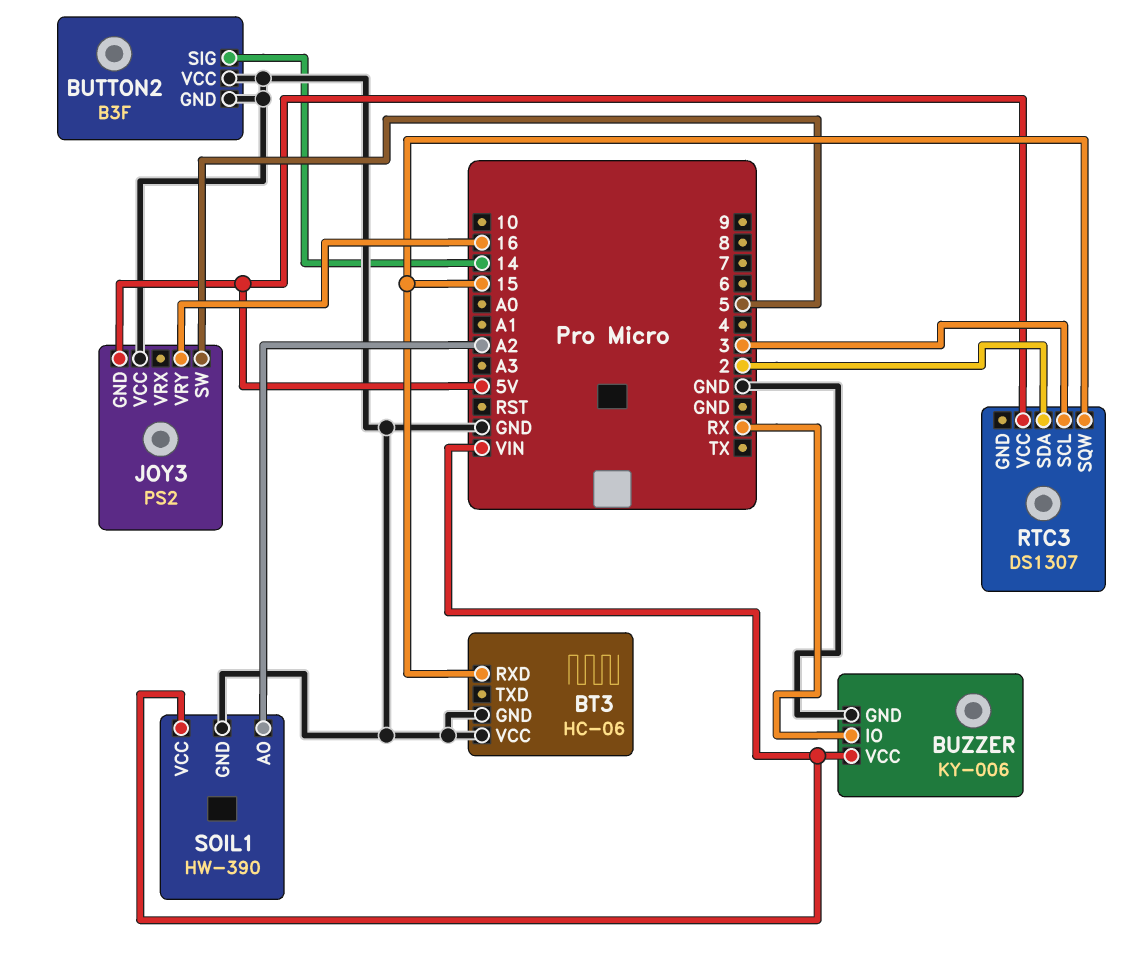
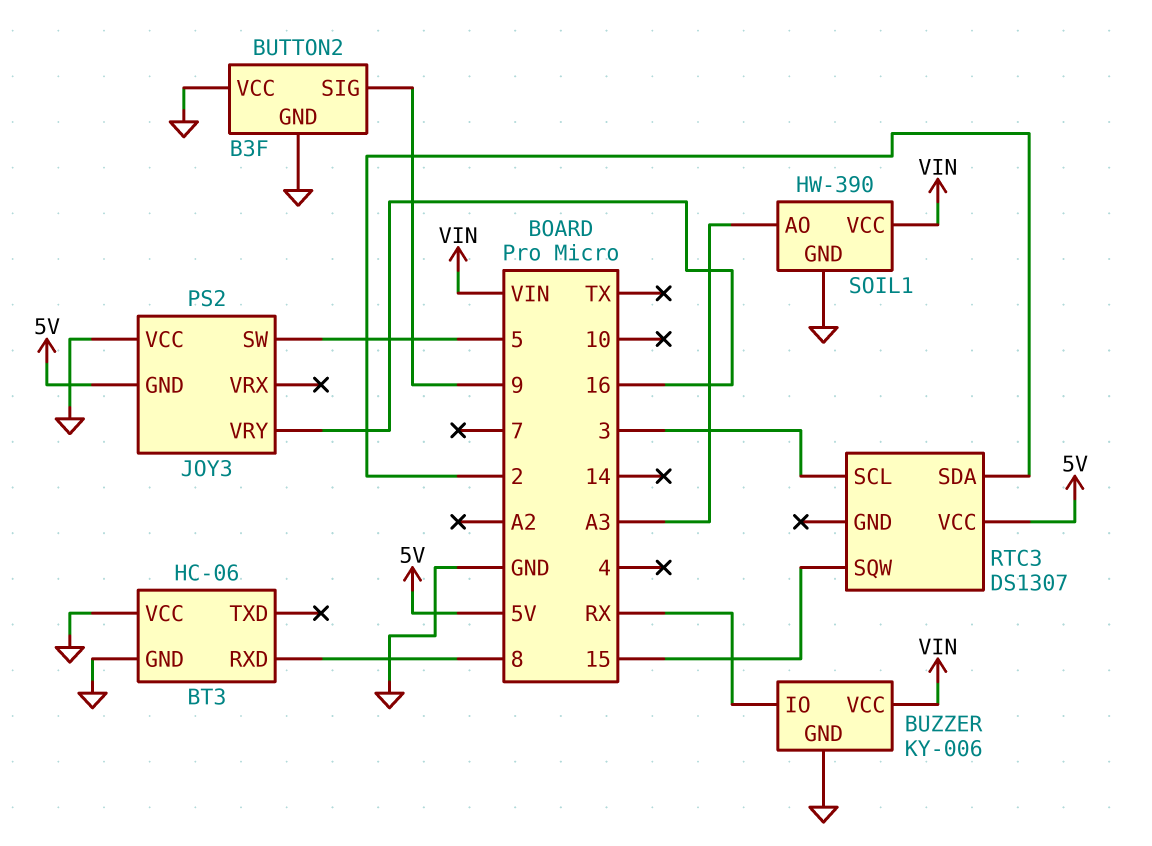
BT3 pin RXD: 15 -> 8
BUTTON2 pin SIG: 14 -> 9
SOIL1 pin AO: A2 -> A3

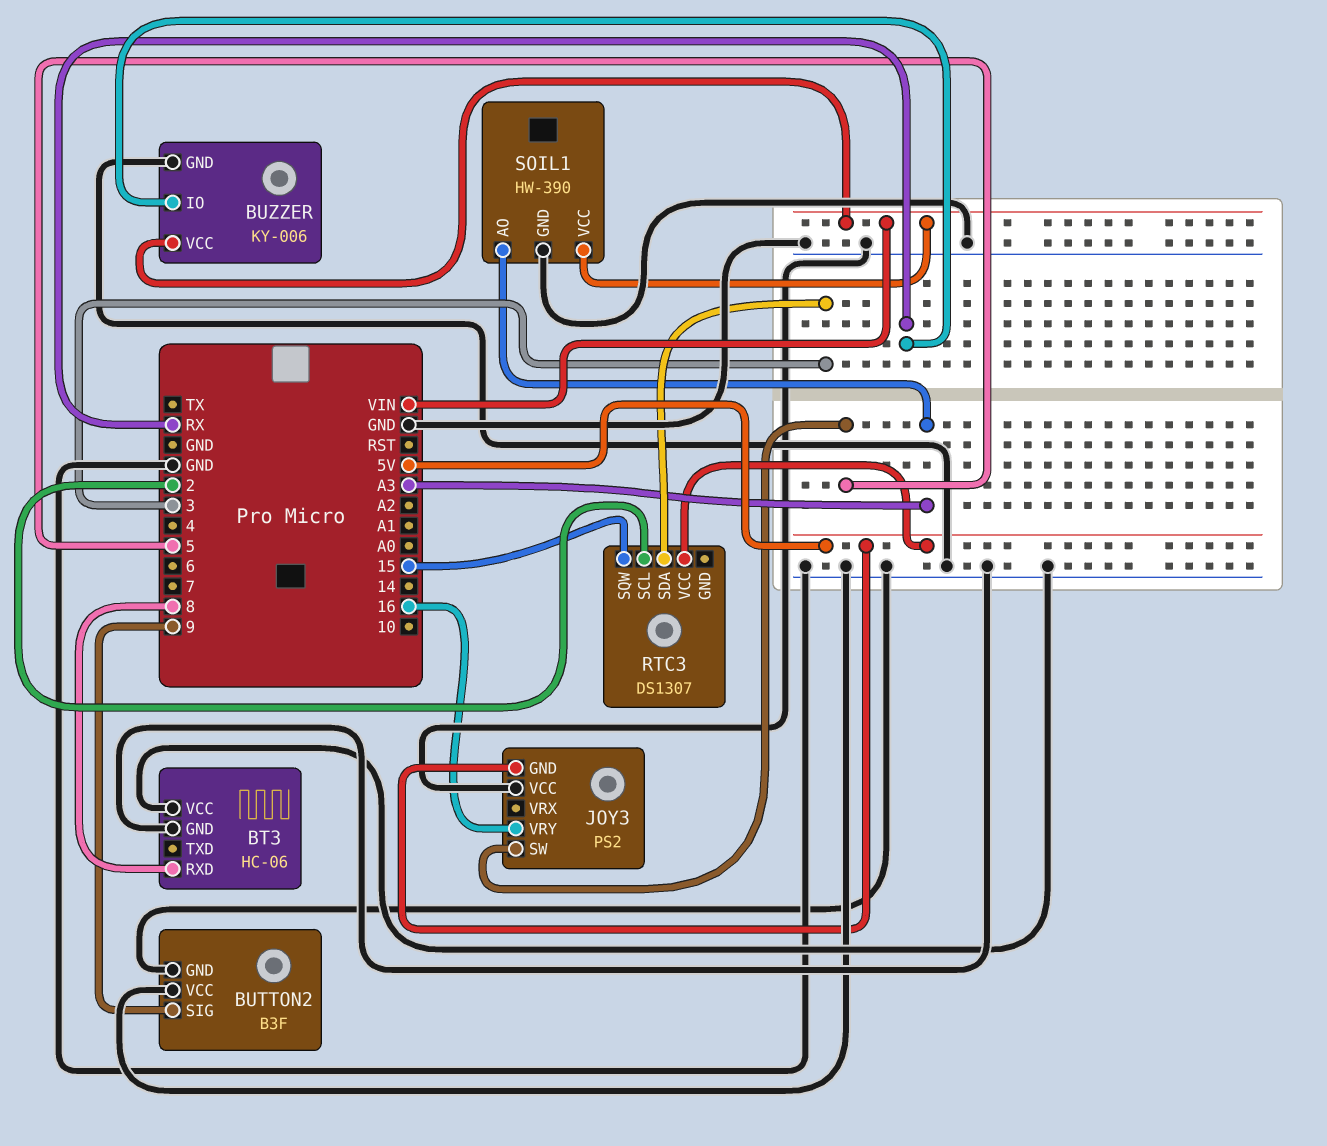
RTC3 pin SCL: 3 -> 2
RTC3 pin SDA: 2 -> 3

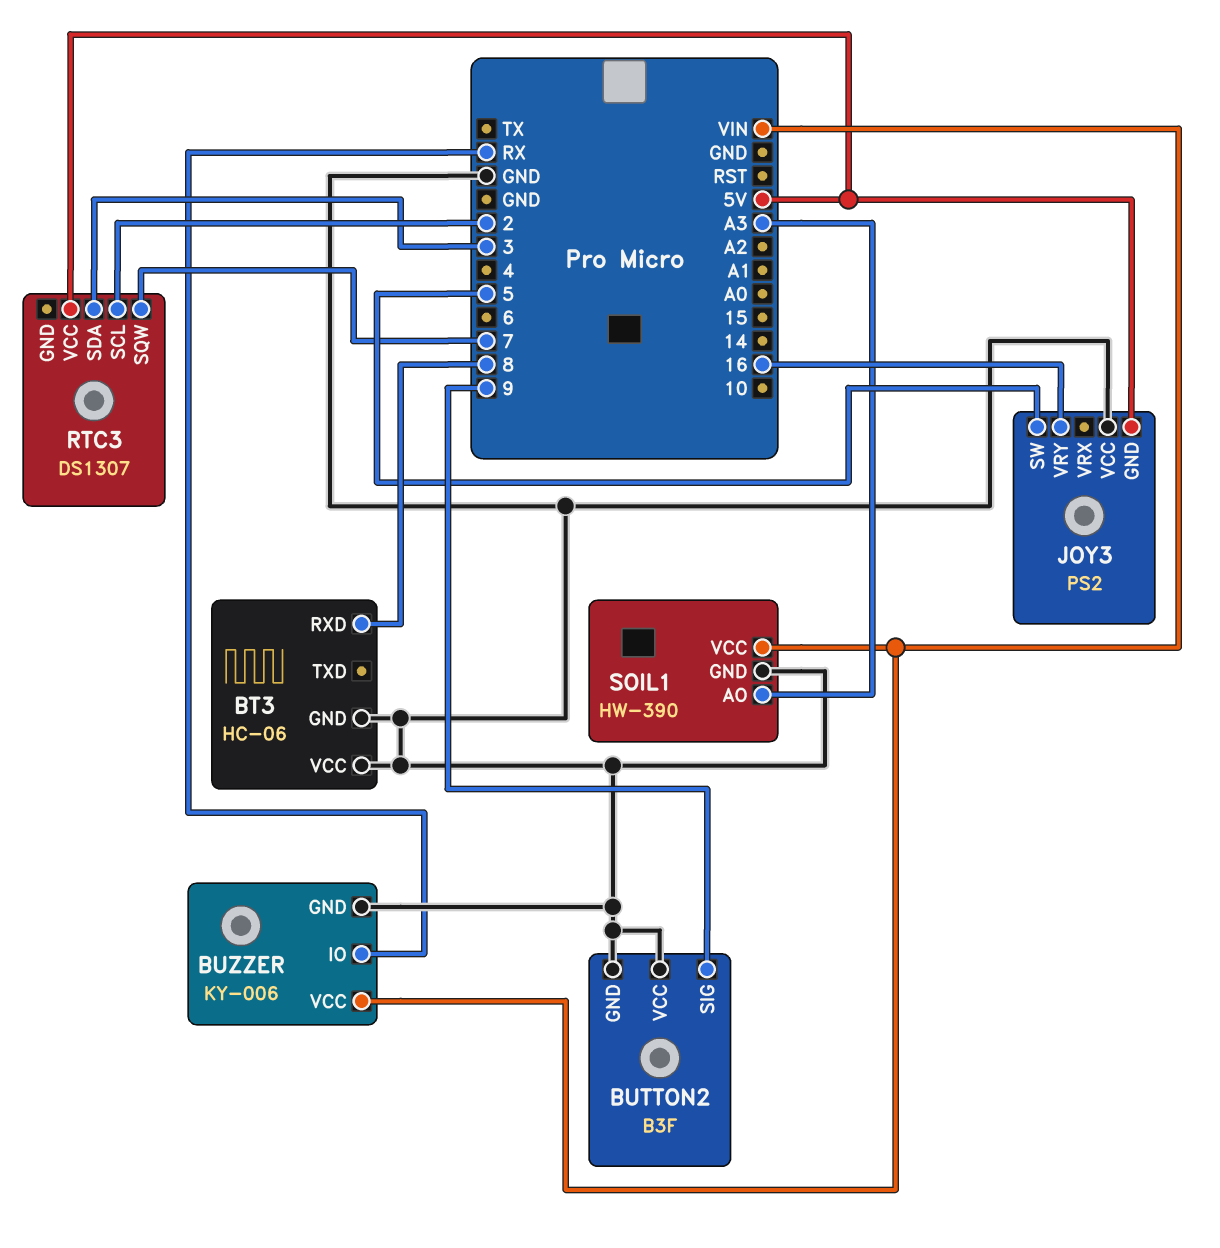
RTC3 pin SQW: 15 -> 7

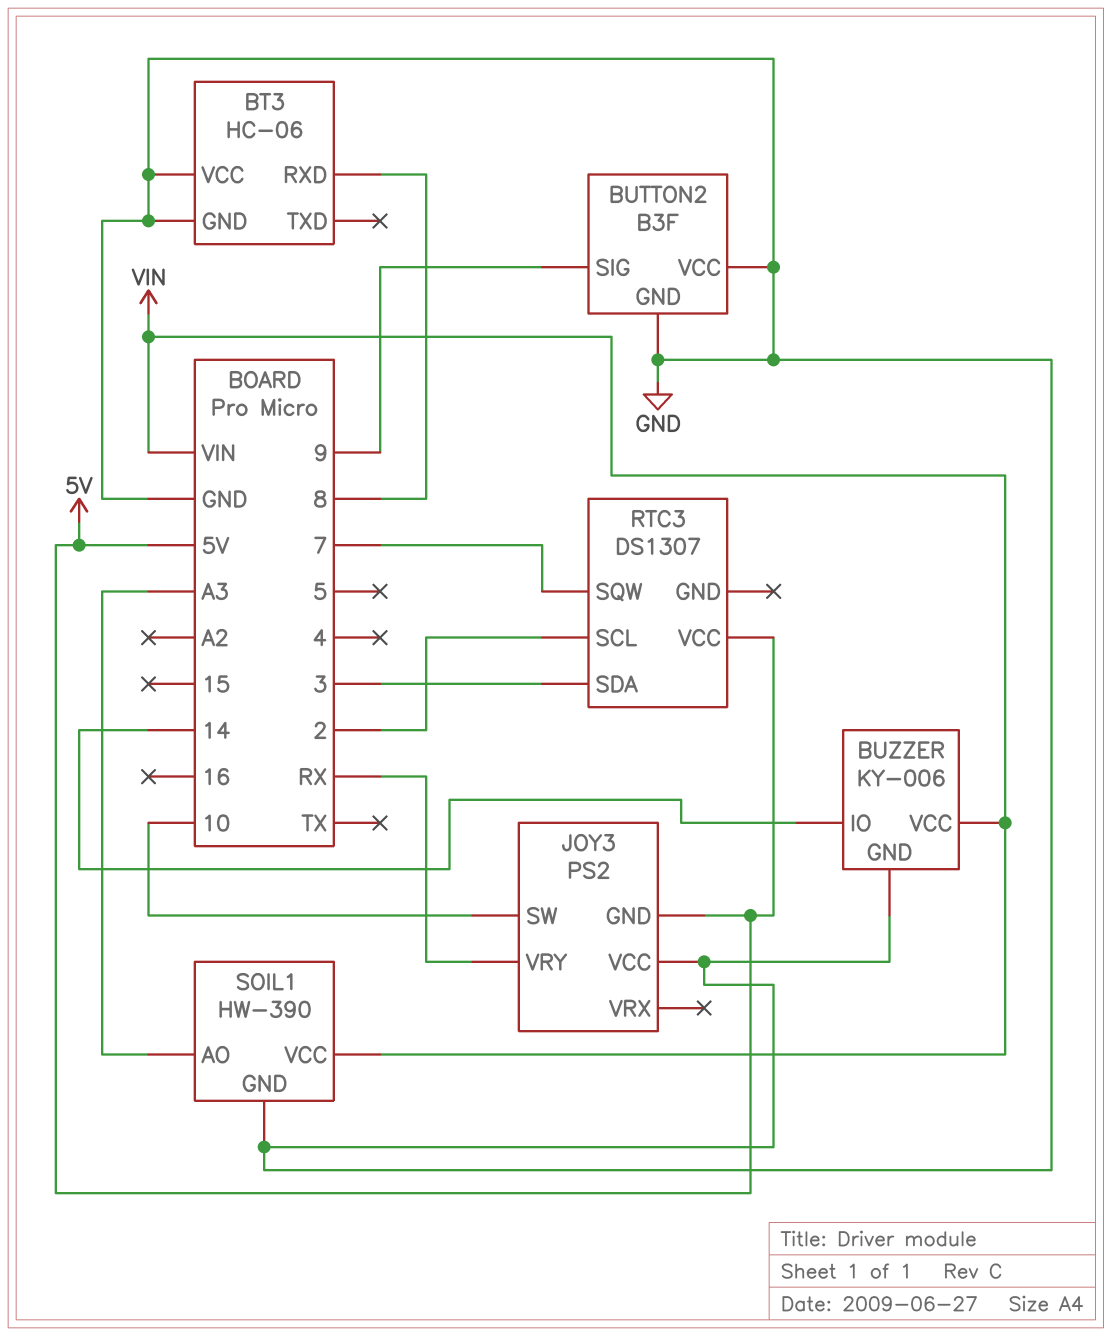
BUZZER pin IO: RX -> 14
JOY3 pin SW: 5 -> 10
JOY3 pin VRY: 16 -> RX

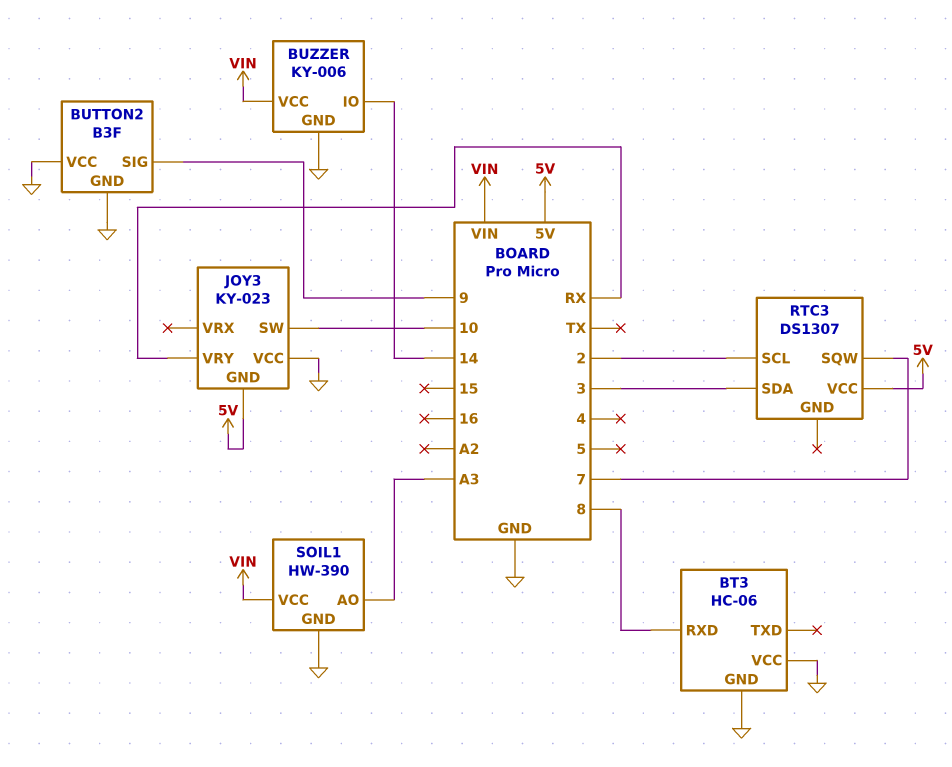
JOY3: PS2 -> KY-023

